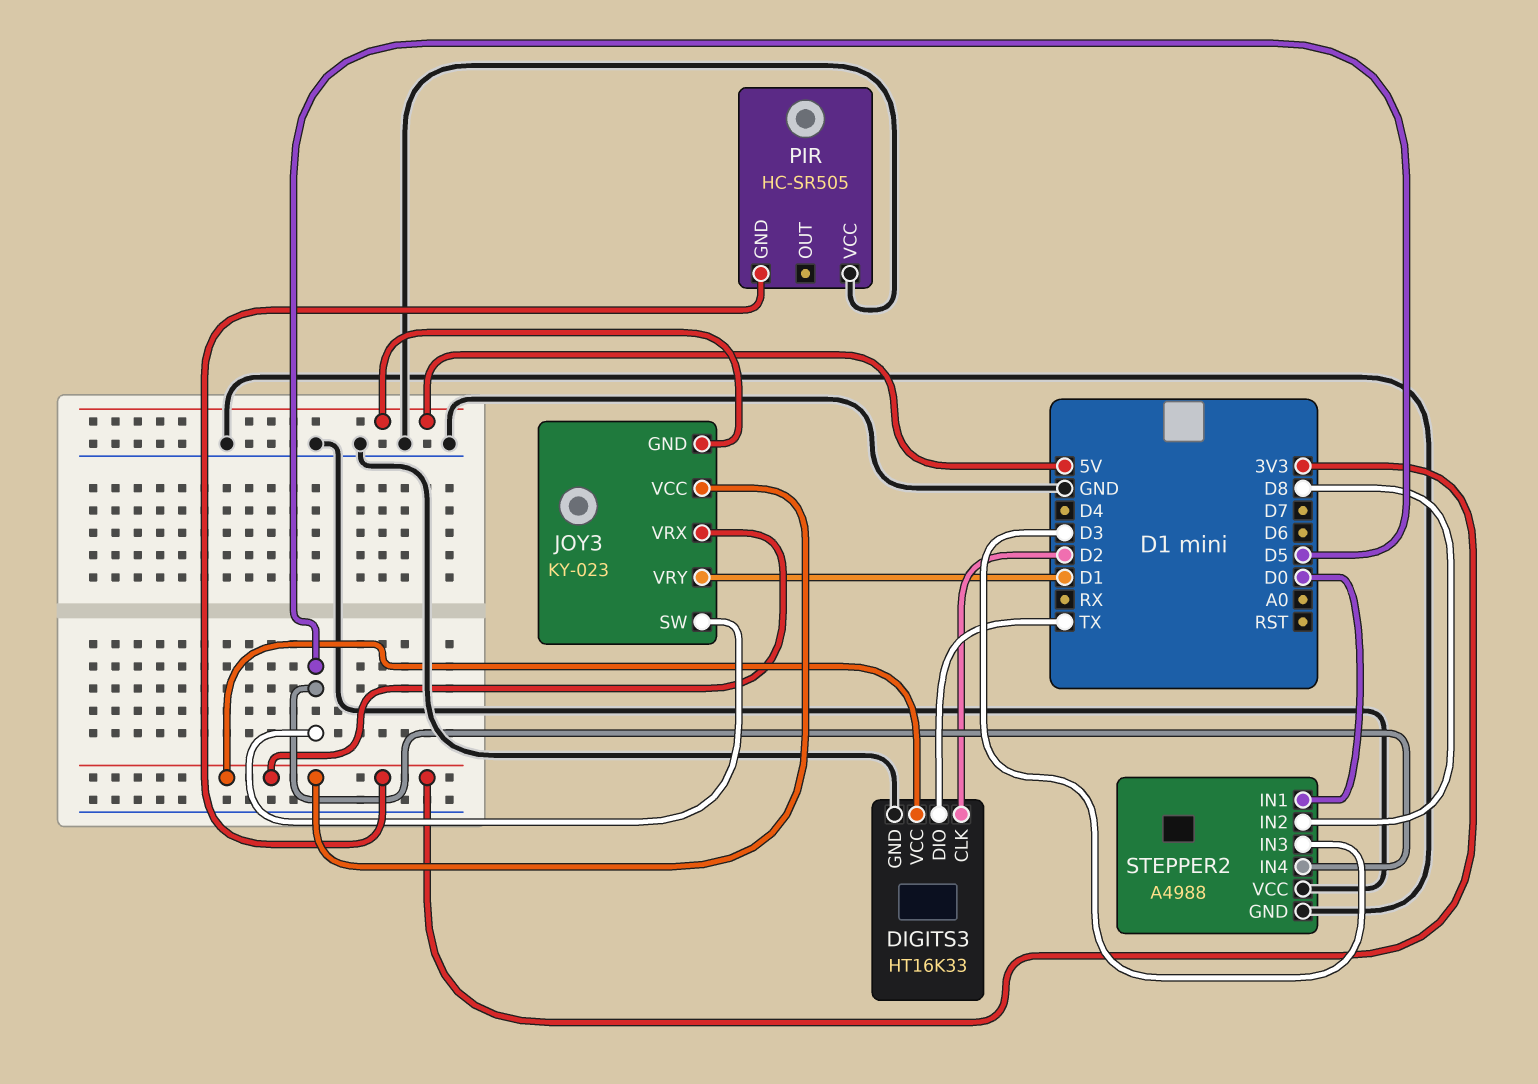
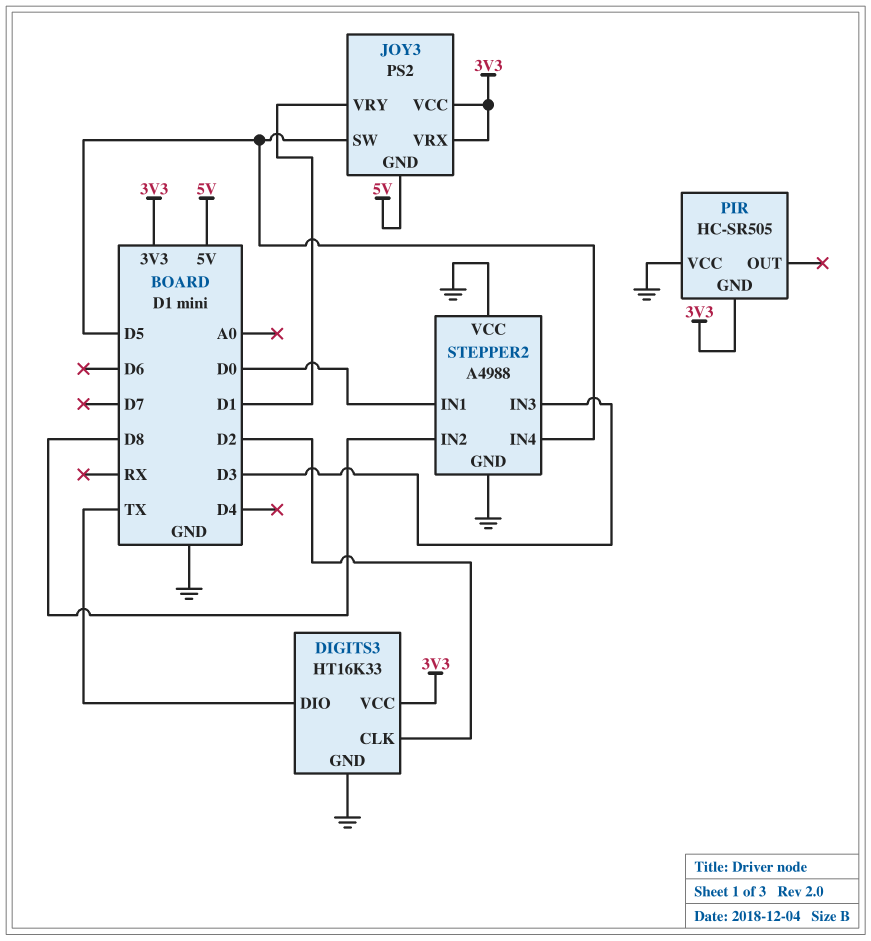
JOY3: KY-023 -> PS2

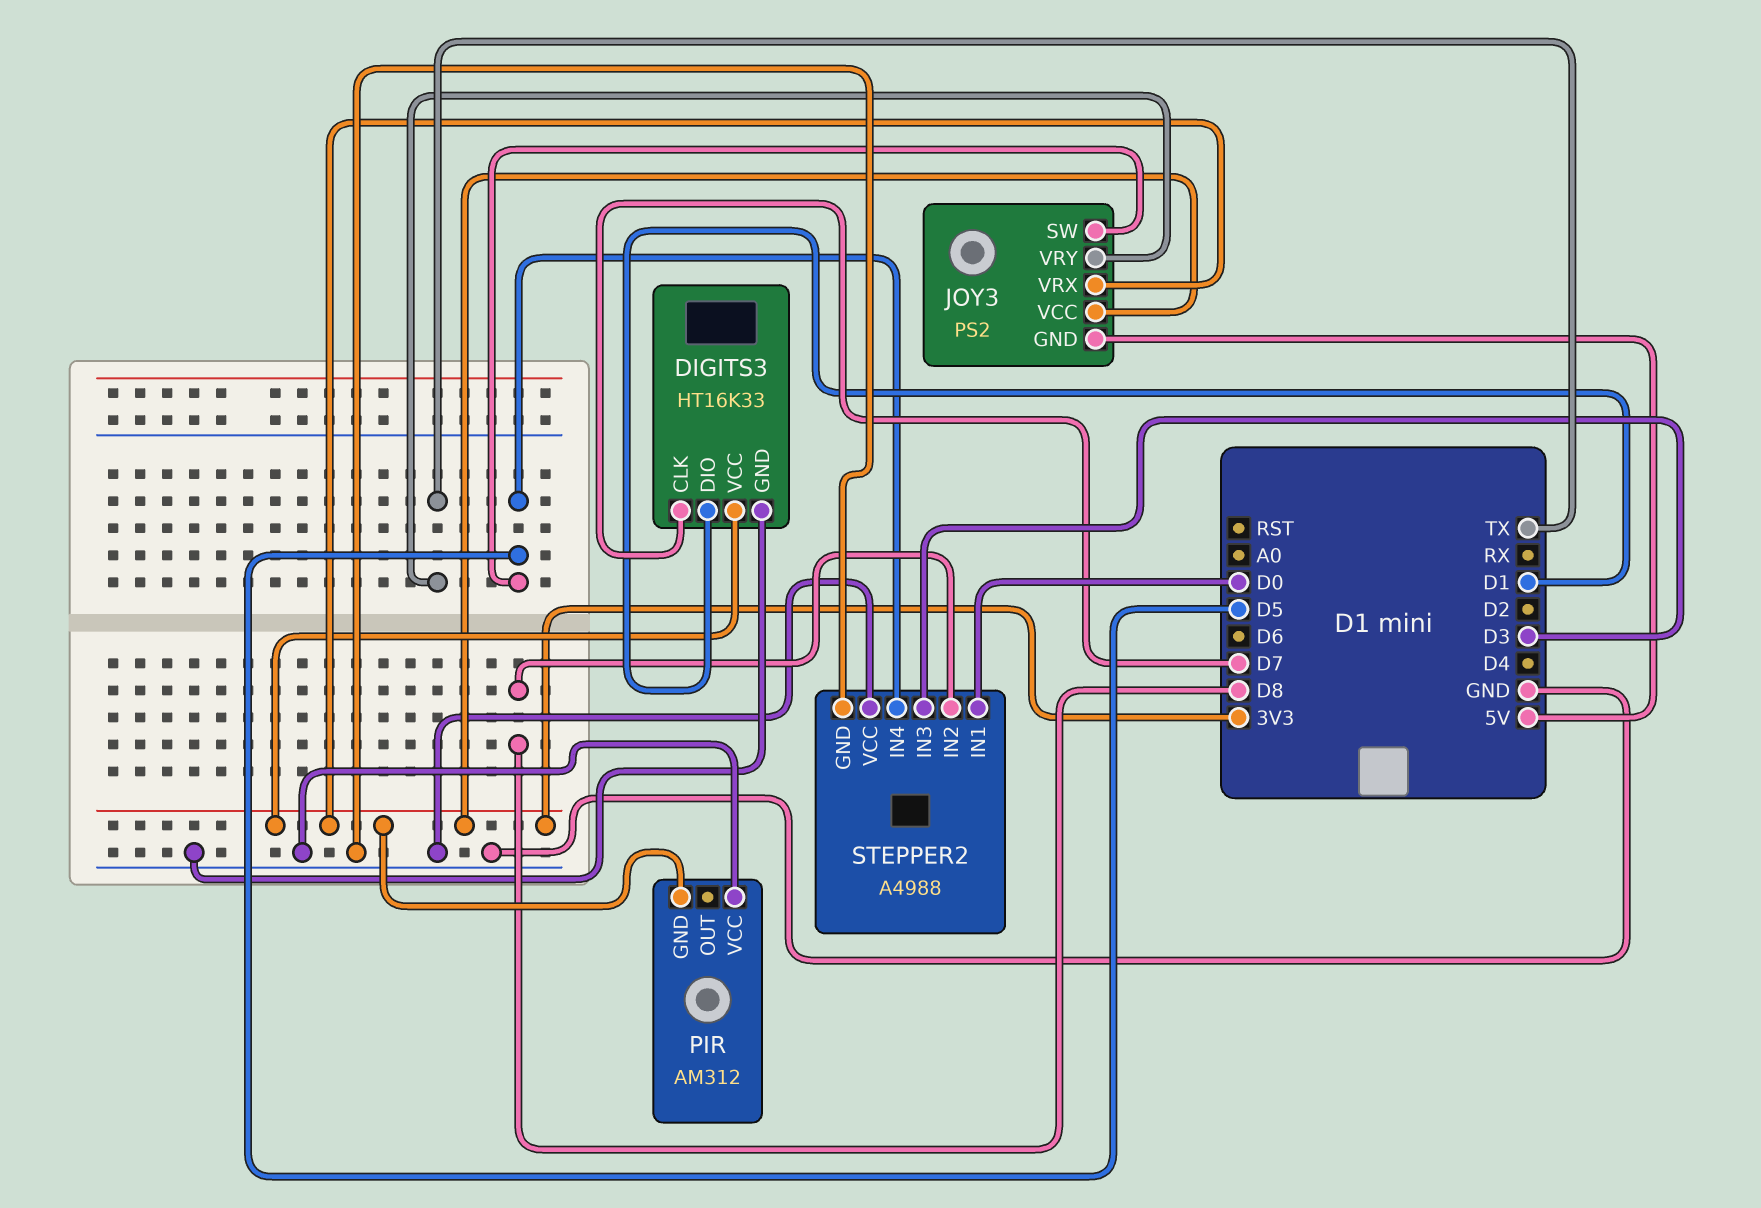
DIGITS3 pin CLK: D2 -> D7
DIGITS3 pin DIO: TX -> D1
JOY3 pin VRY: D1 -> TX
PIR: HC-SR505 -> AM312

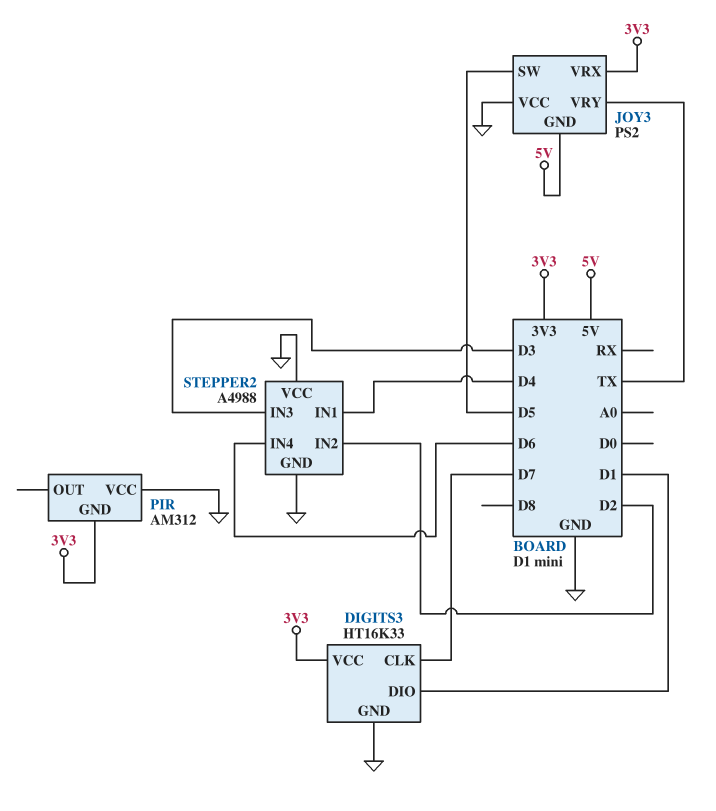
JOY3 pin VCC: 3V3 -> GND
STEPPER2 pin IN1: D0 -> D4
STEPPER2 pin IN2: D8 -> D2
STEPPER2 pin IN4: D5 -> D6

